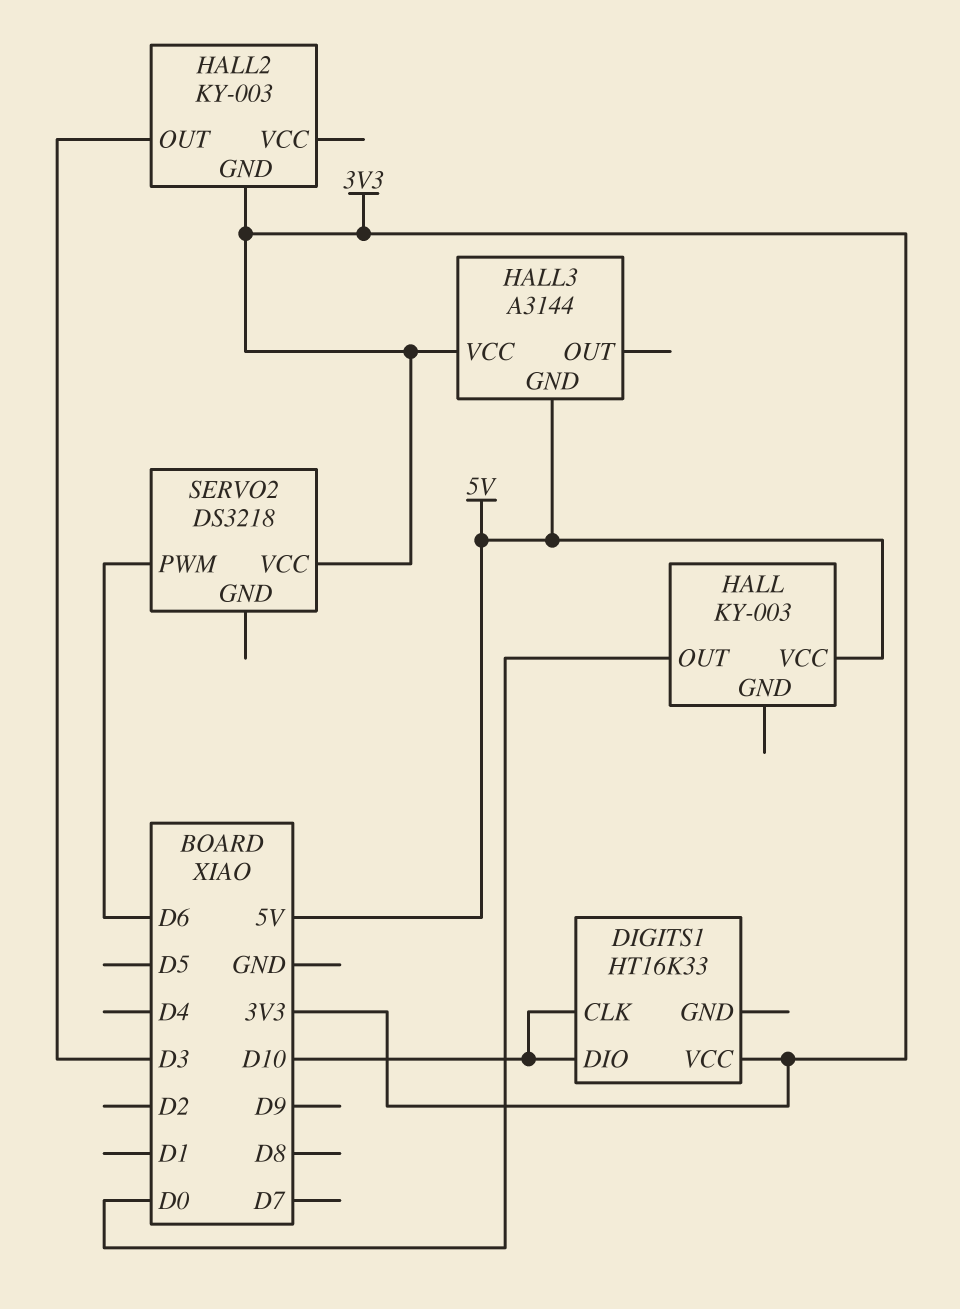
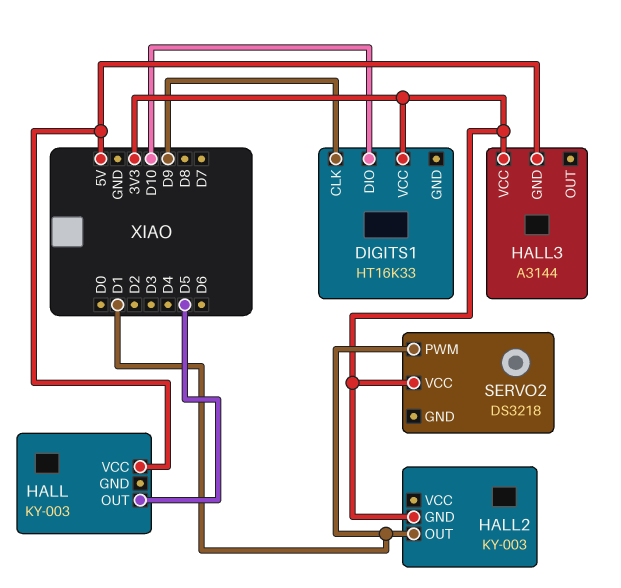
DIGITS1 pin CLK: D10 -> D9
HALL pin OUT: D0 -> D5
HALL2 pin OUT: D3 -> D1
SERVO2 pin PWM: D6 -> D1

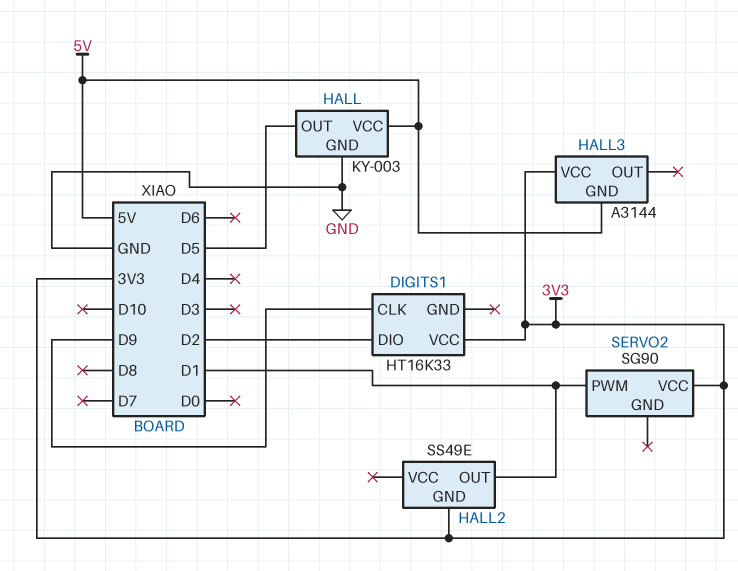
DIGITS1 pin DIO: D10 -> D2
HALL pin GND: none -> GND
HALL2: KY-003 -> SS49E
SERVO2: DS3218 -> SG90

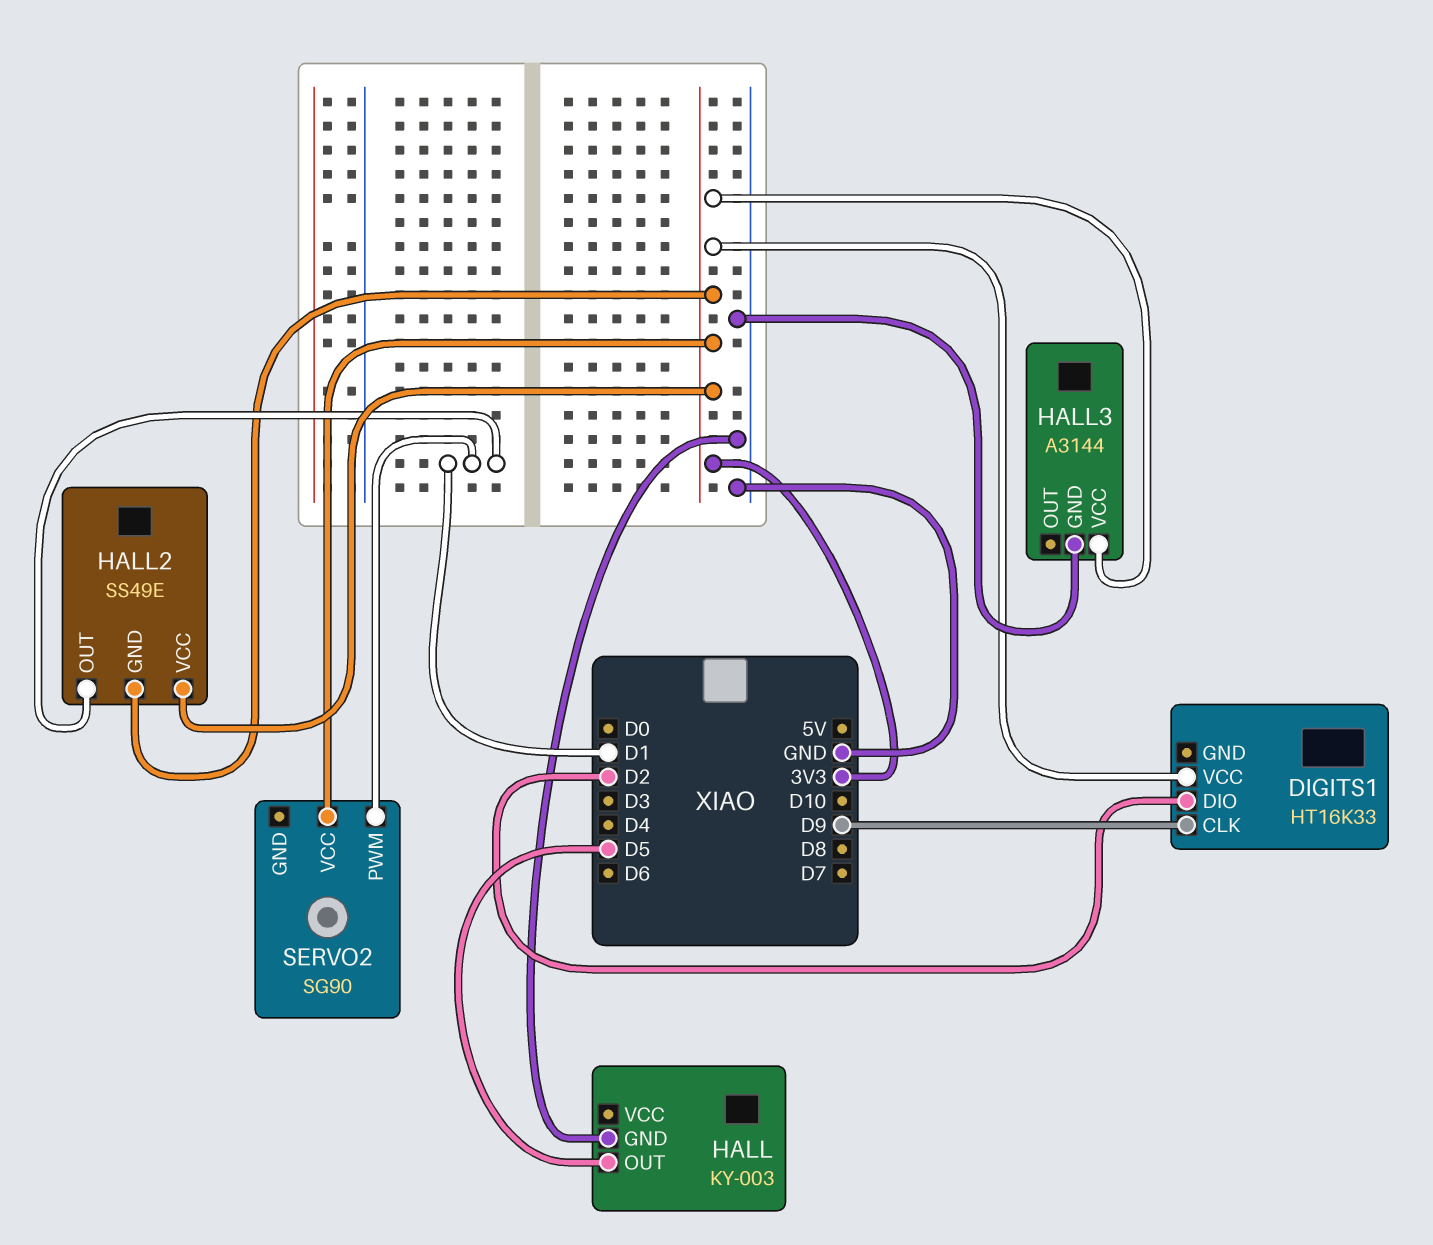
HALL pin VCC: 5V -> none
HALL2 pin VCC: none -> 3V3
HALL3 pin GND: 5V -> GND

